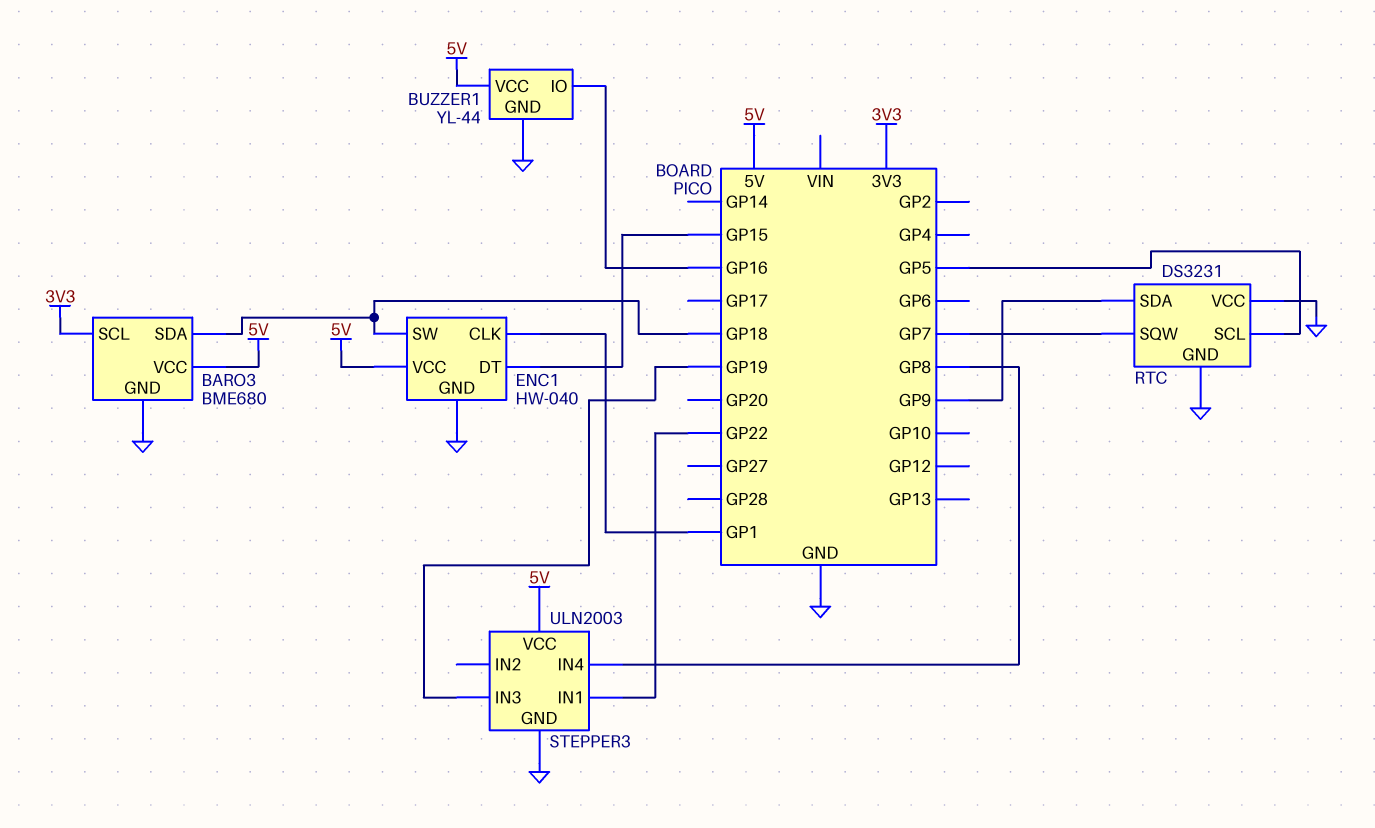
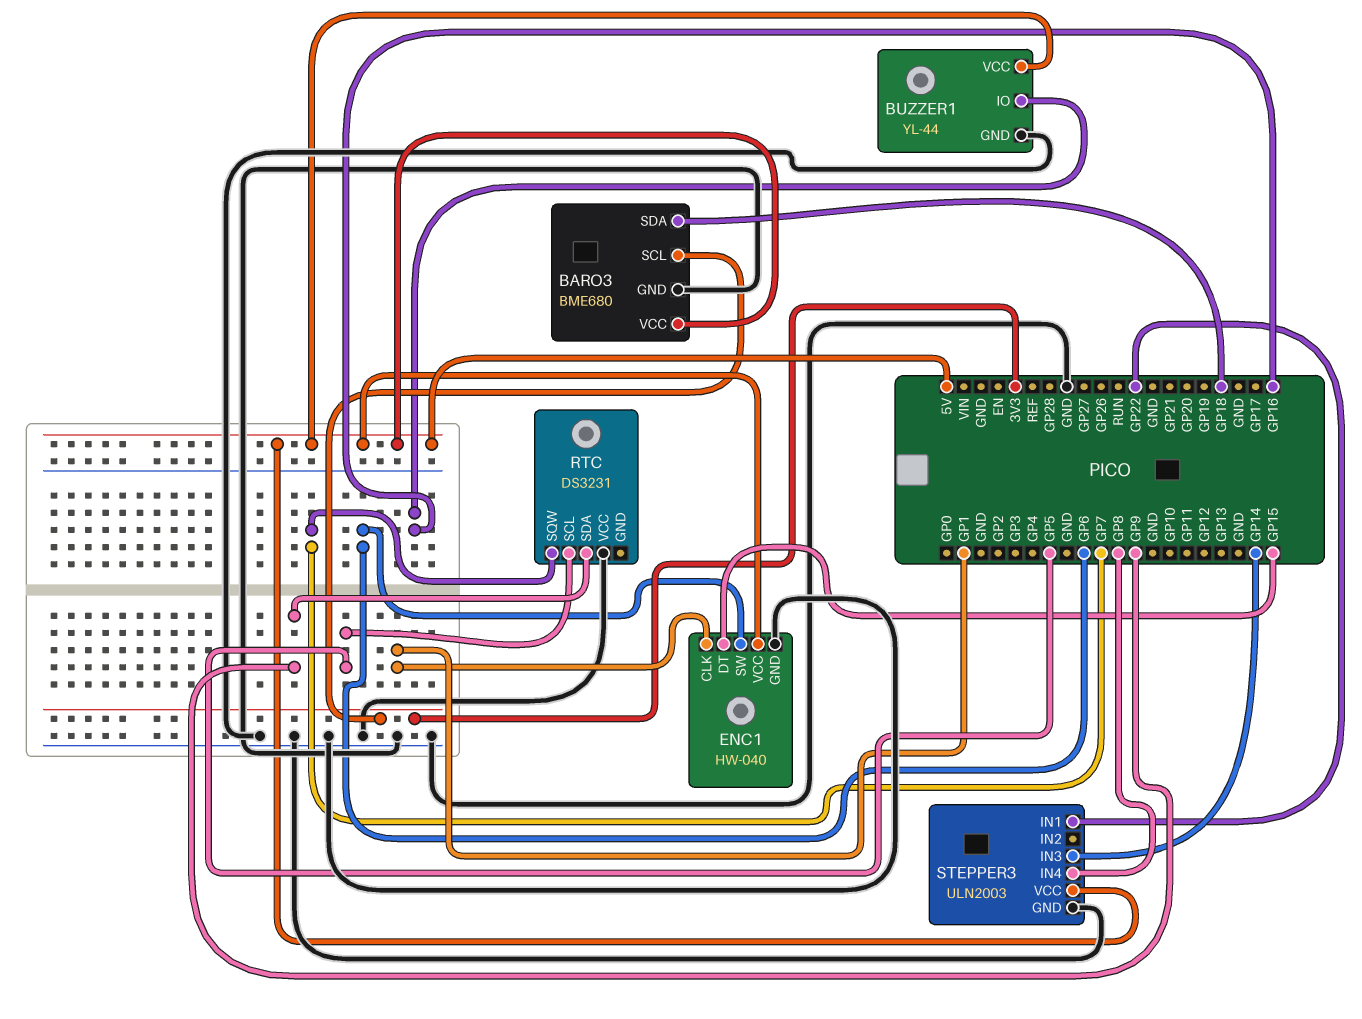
ENC1 pin SW: GP18 -> GP6
RTC pin GND: GND -> none
STEPPER3 pin IN3: GP19 -> GP14

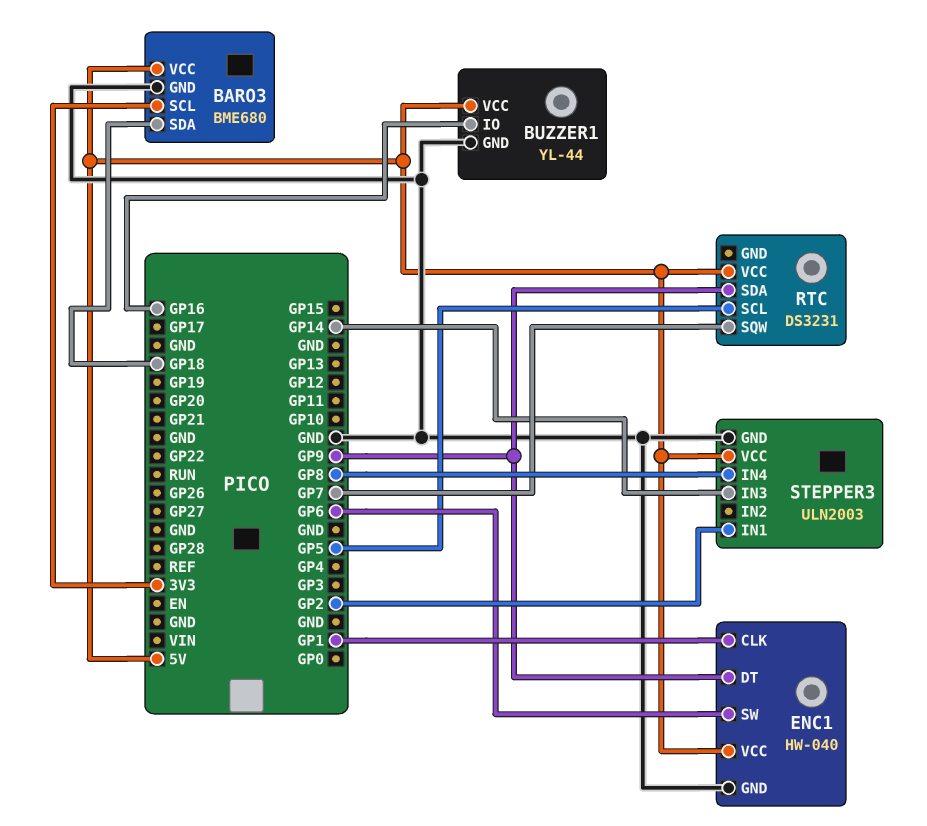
ENC1 pin DT: GP15 -> GP9
RTC pin VCC: GND -> 5V
STEPPER3 pin IN1: GP22 -> GP2

